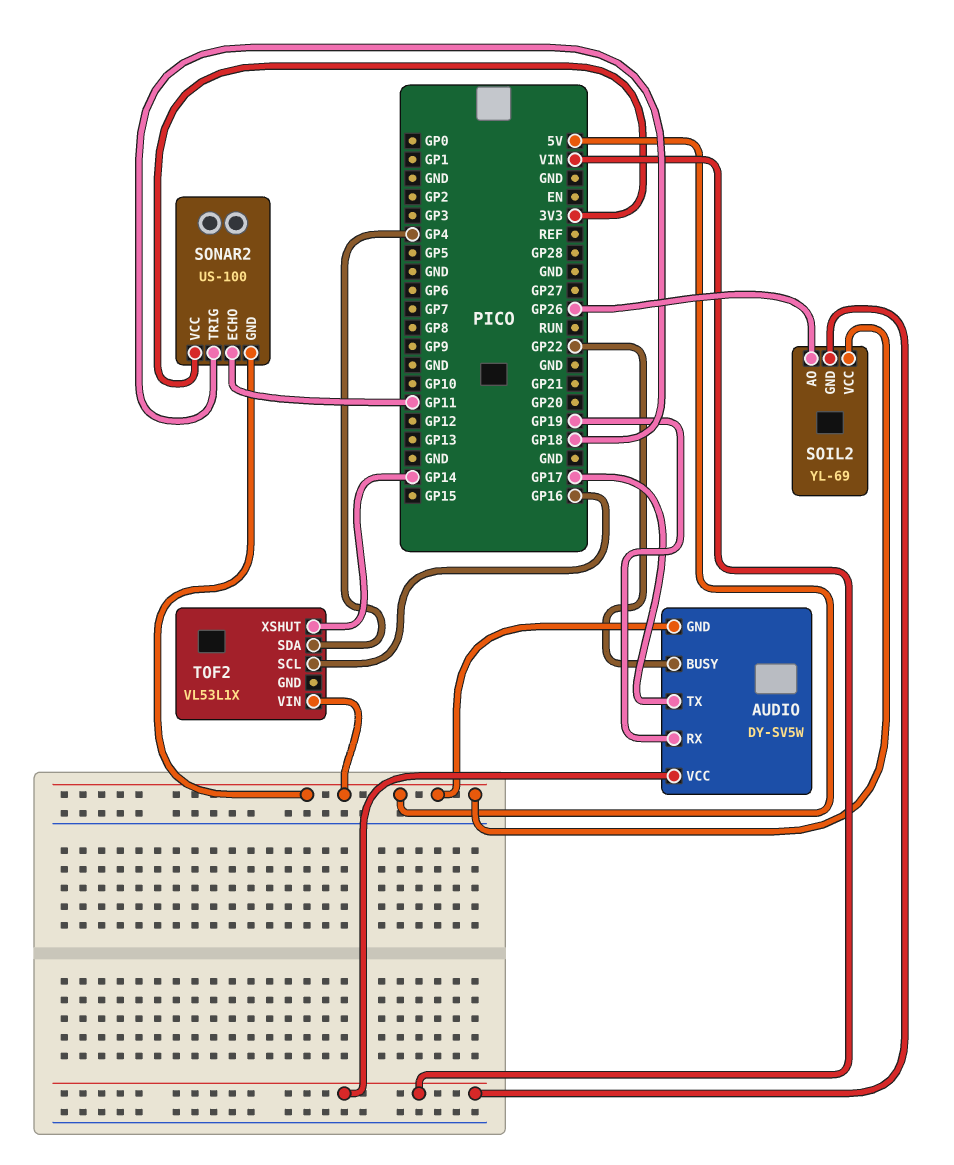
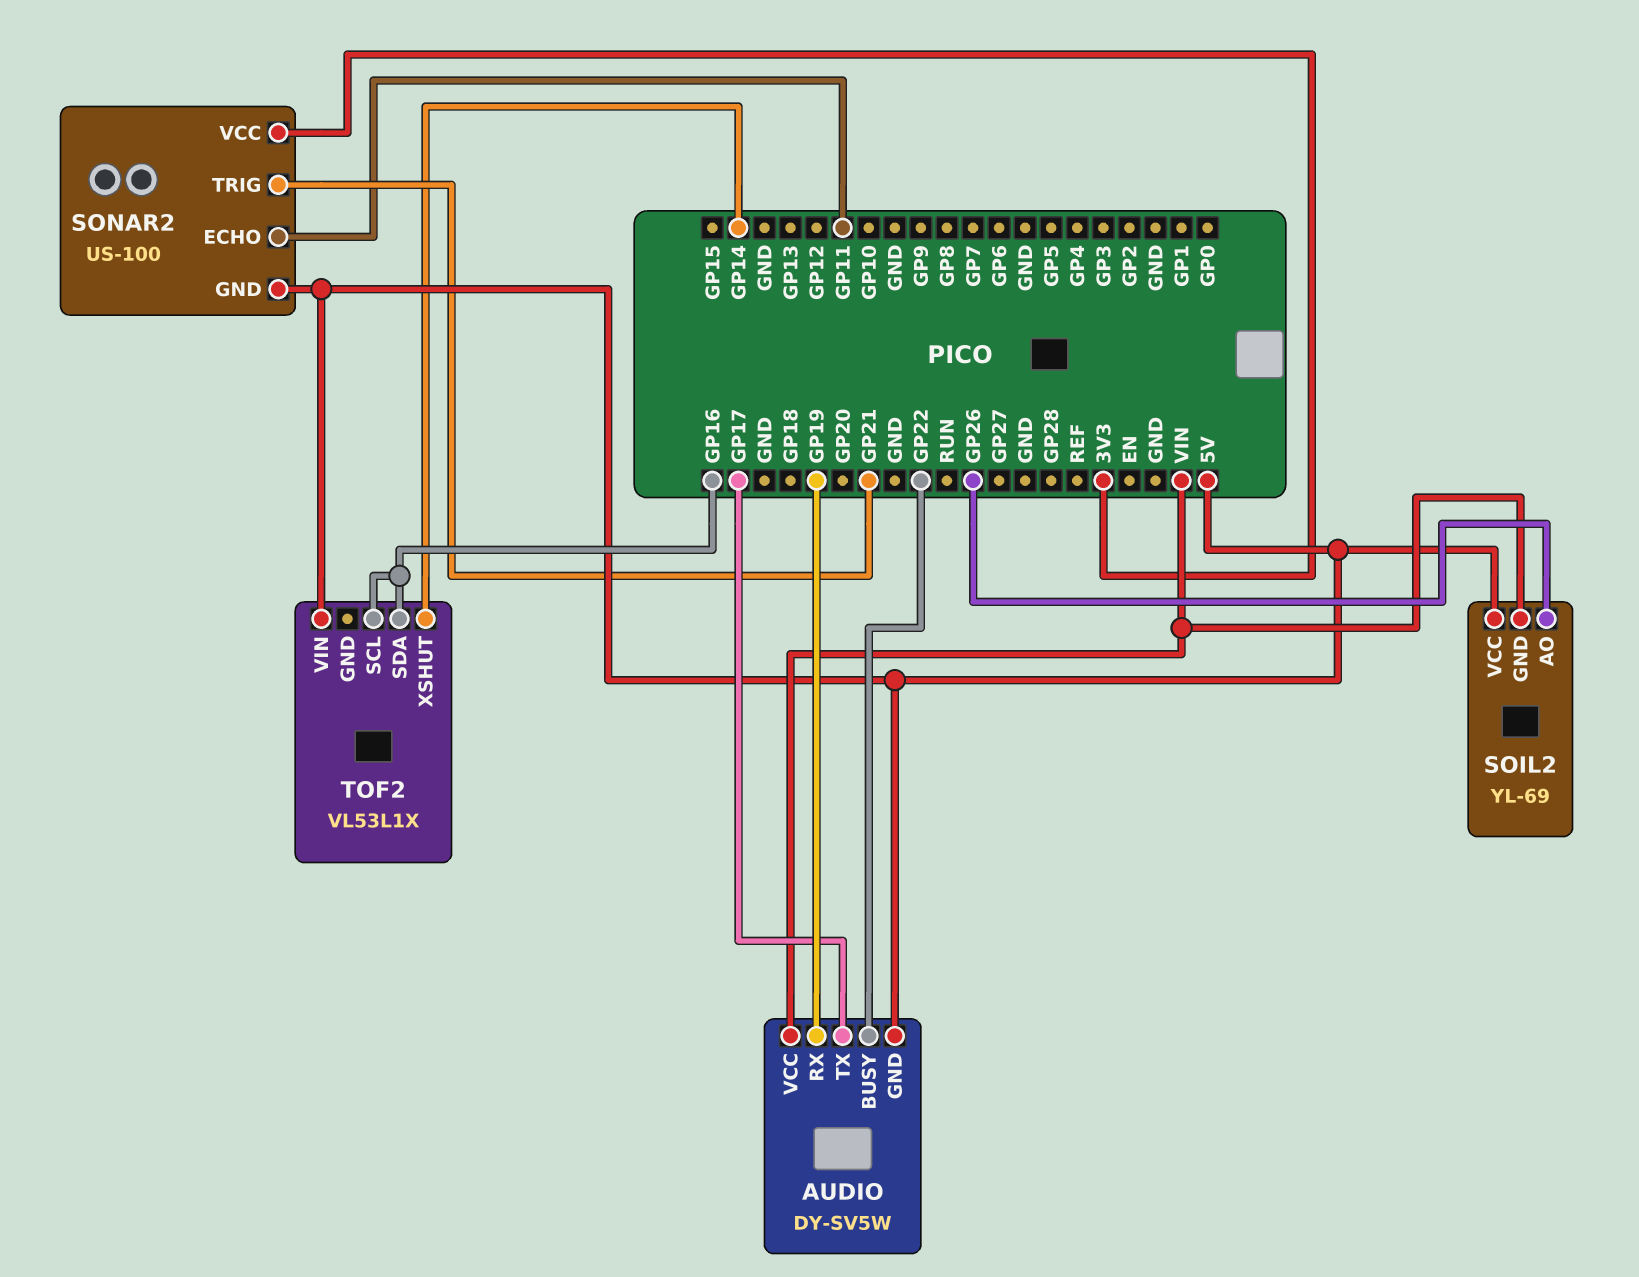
SONAR2 pin TRIG: GP18 -> GP21
TOF2 pin SDA: GP4 -> GP16

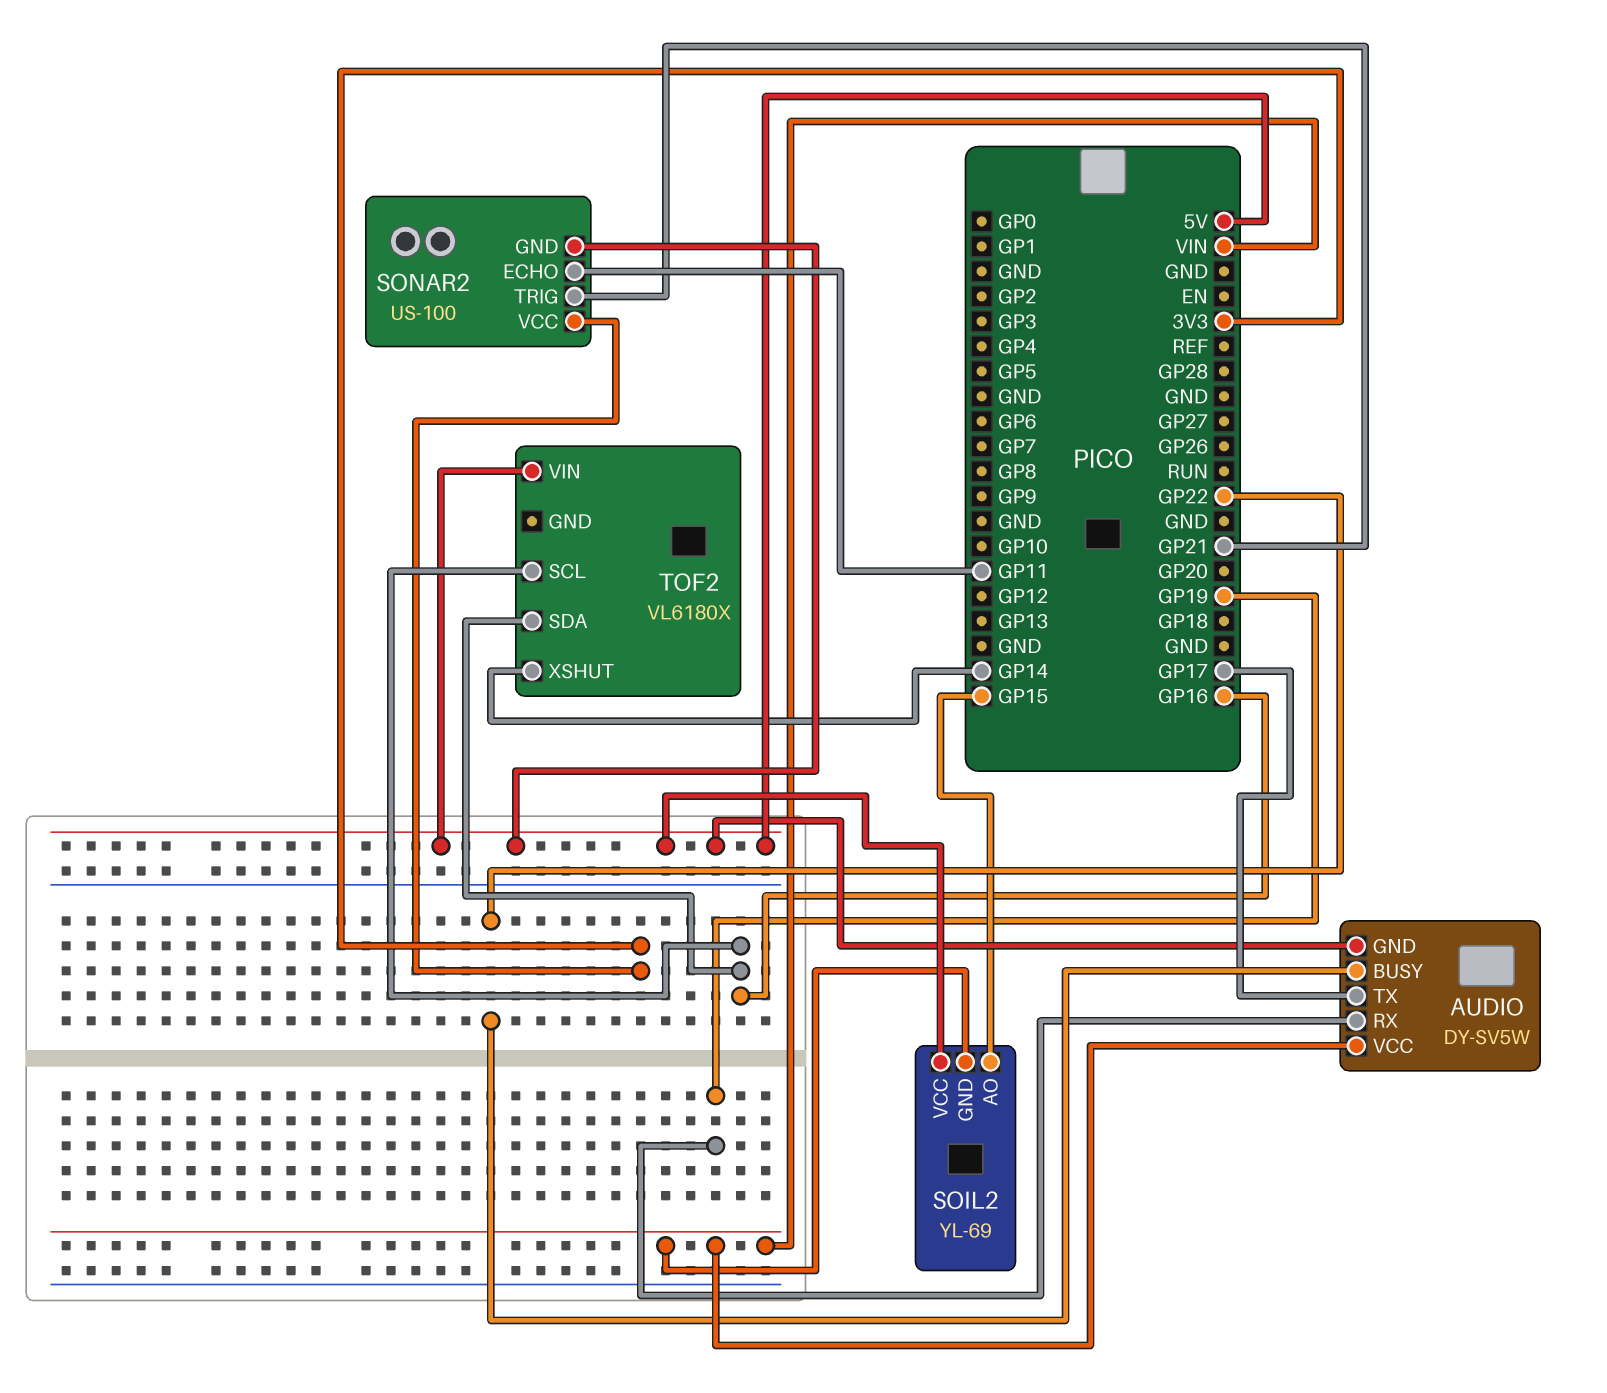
SOIL2 pin AO: GP26 -> GP15
TOF2: VL53L1X -> VL6180X

